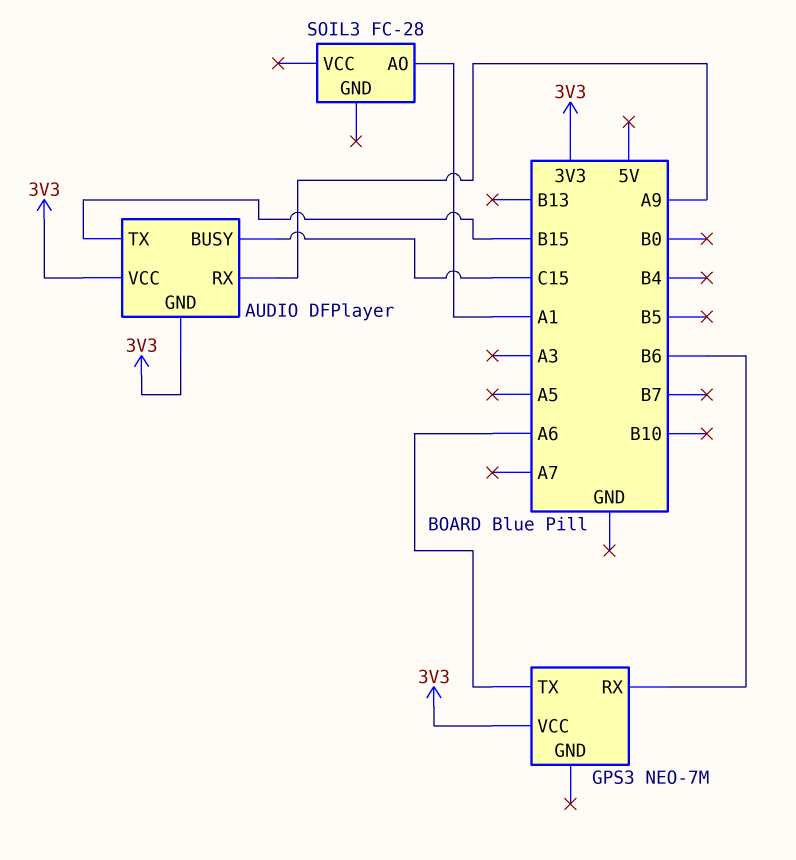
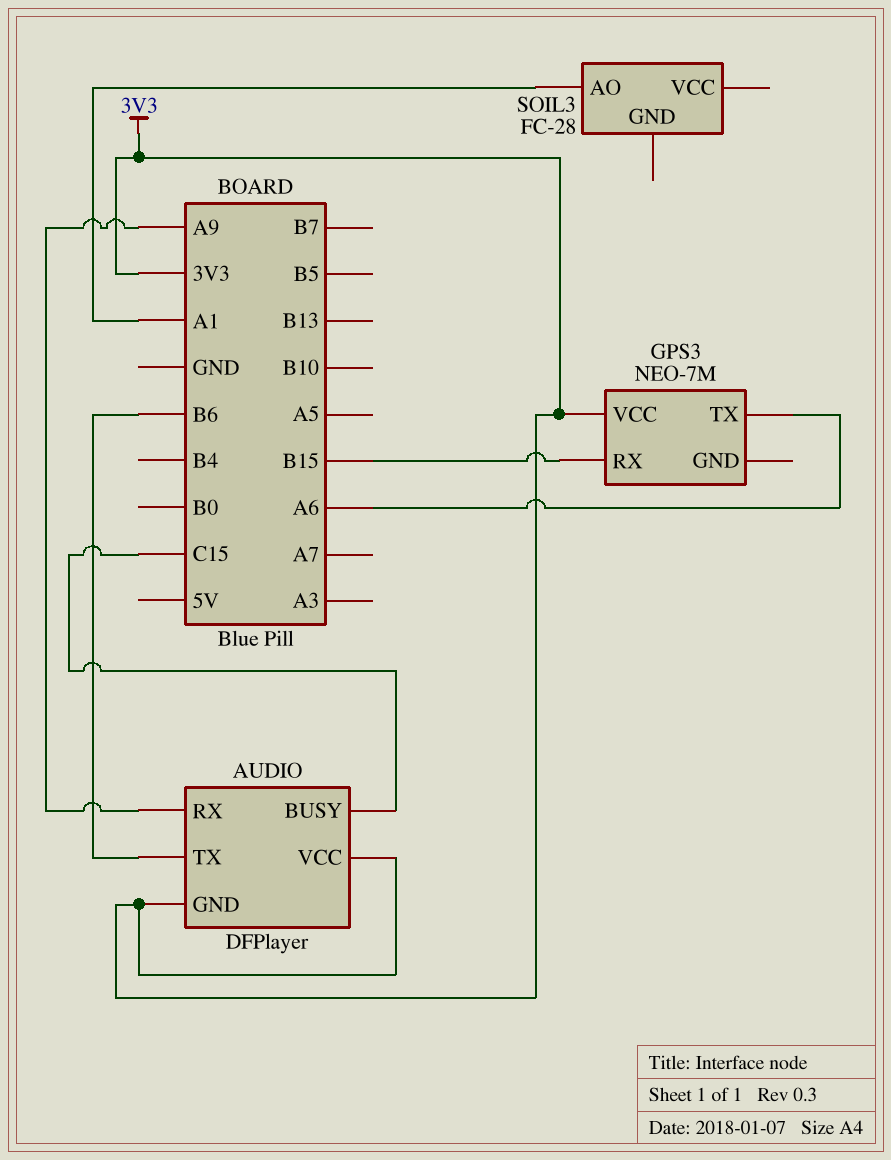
AUDIO pin TX: B15 -> B6
GPS3 pin RX: B6 -> B15

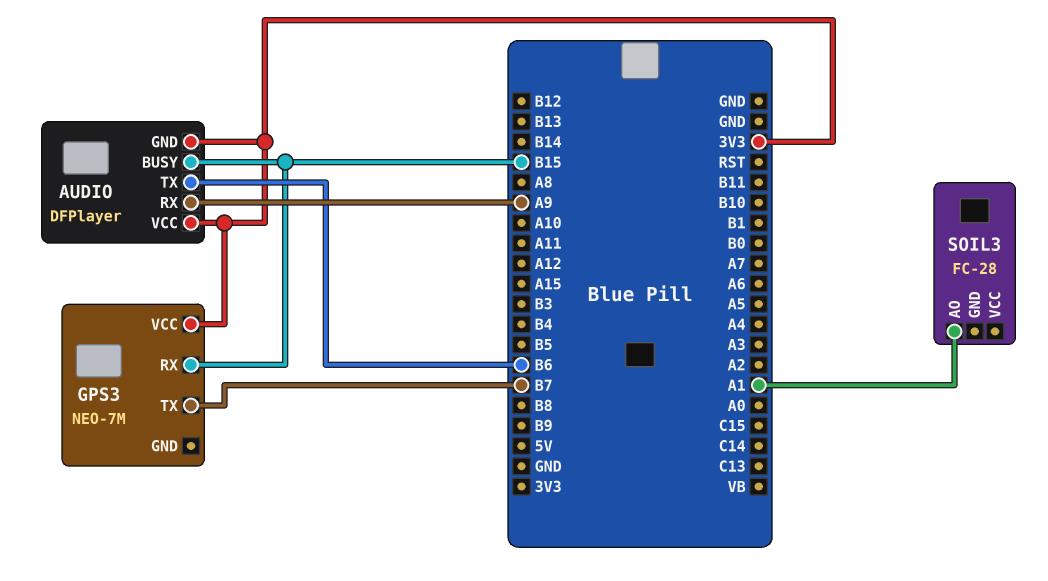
AUDIO pin BUSY: C15 -> B15
GPS3 pin TX: A6 -> B7

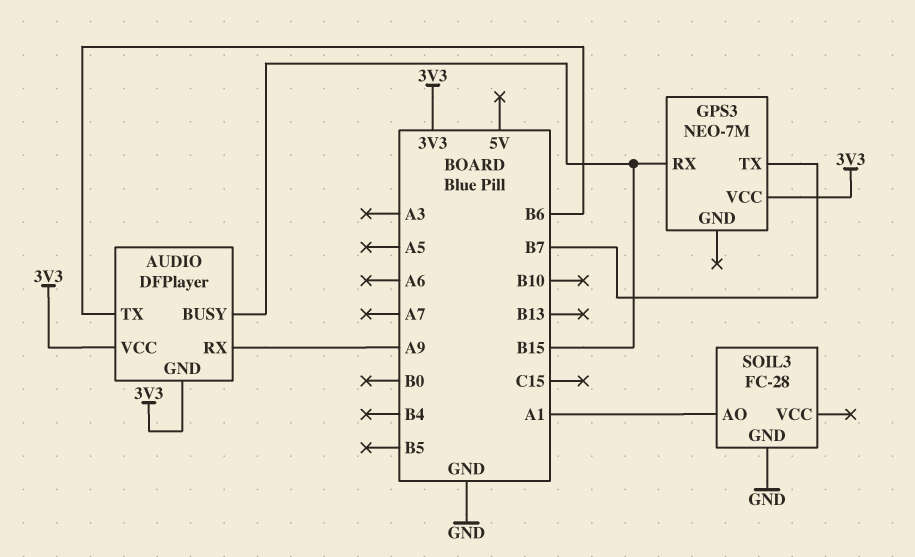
SOIL3 pin GND: none -> GND

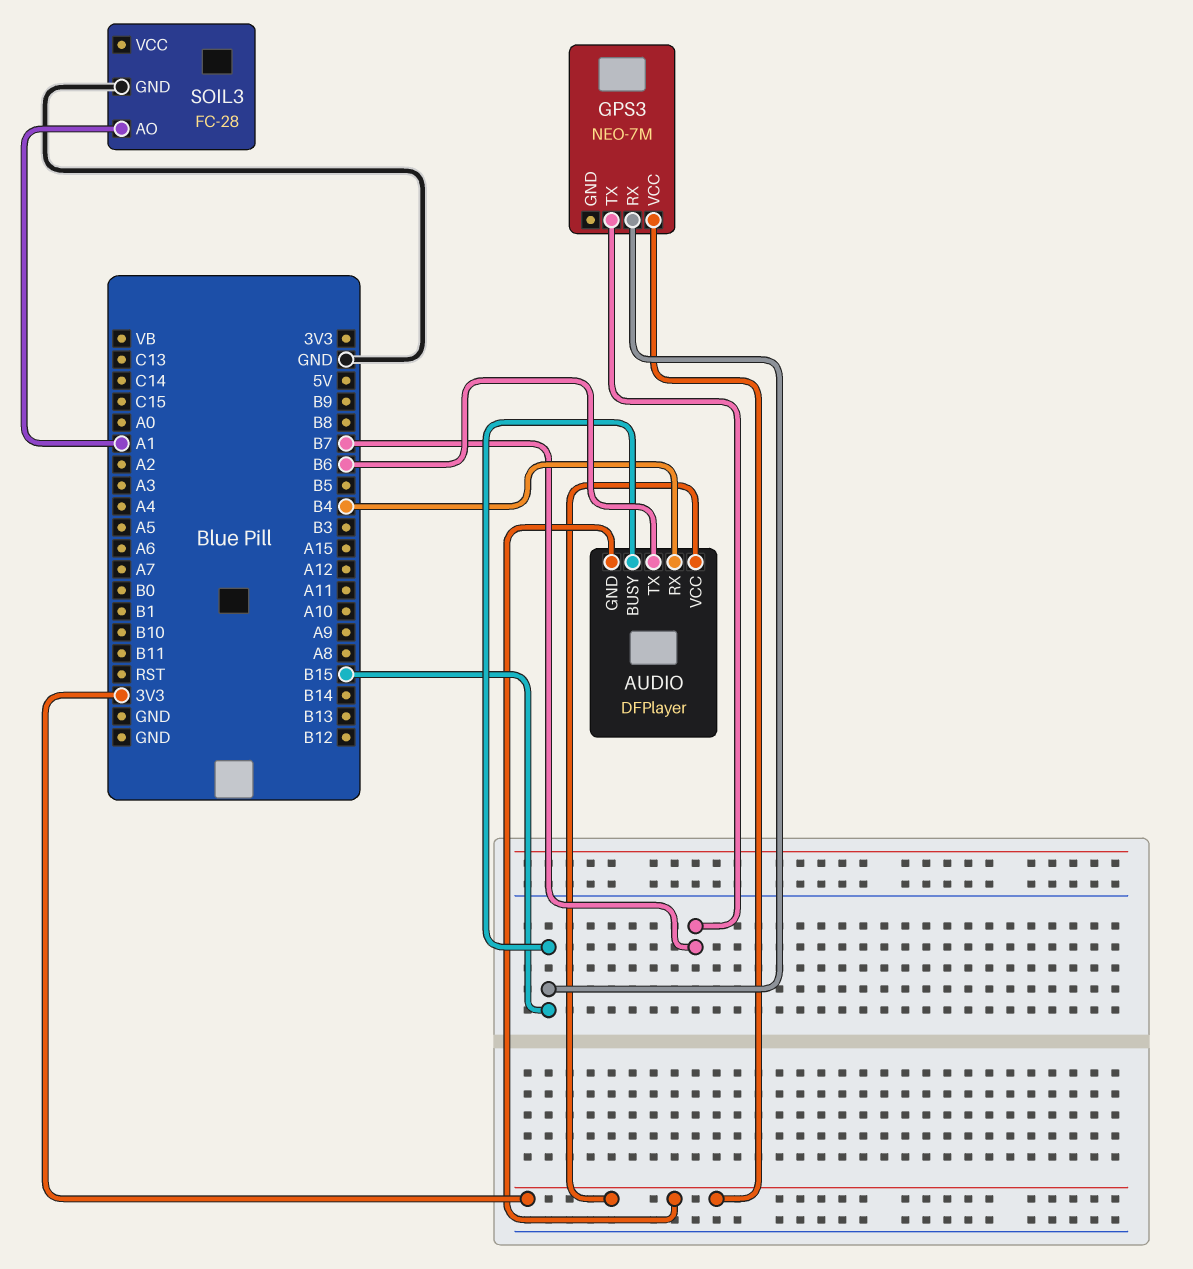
AUDIO pin RX: A9 -> B4

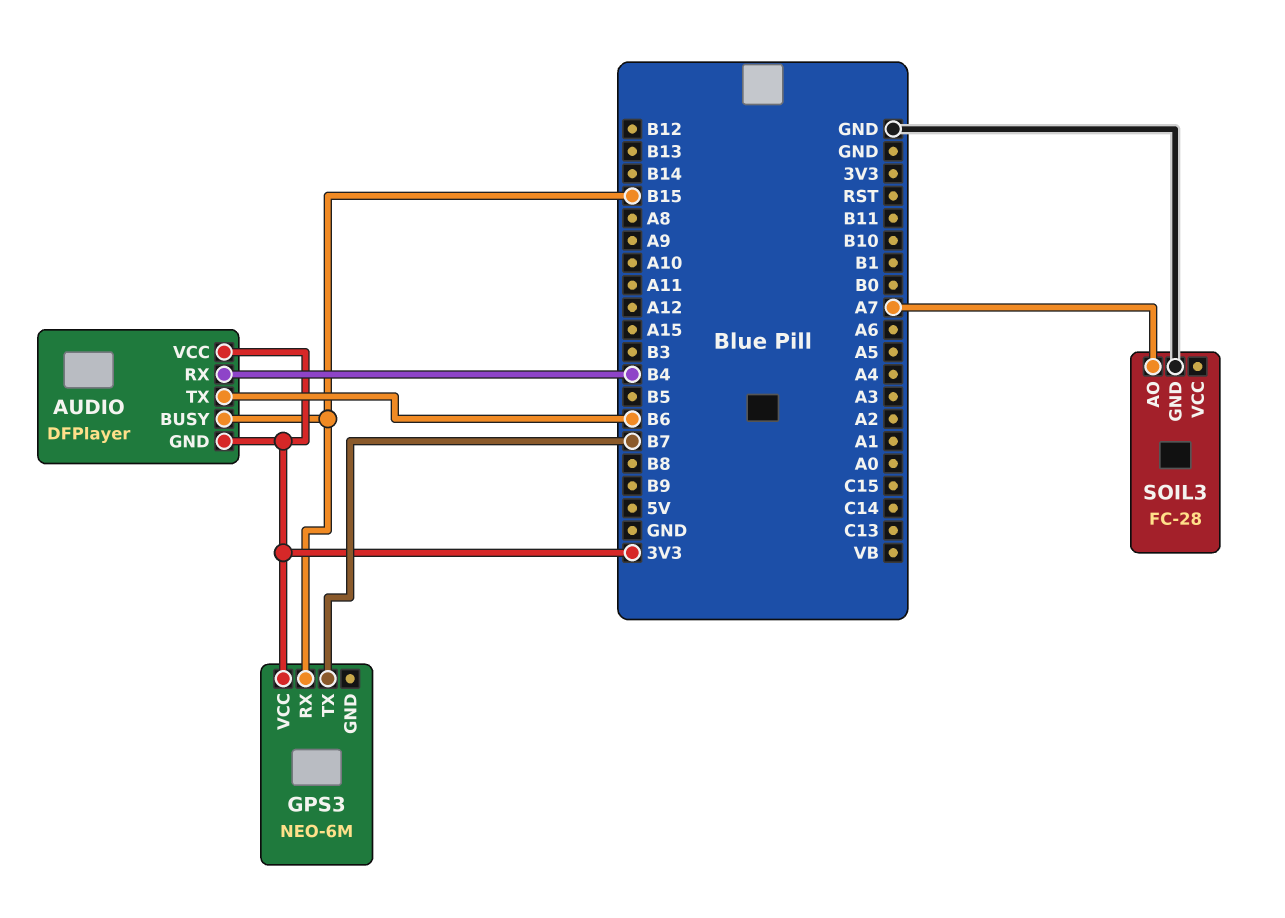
GPS3: NEO-7M -> NEO-6M
SOIL3 pin AO: A1 -> A7

